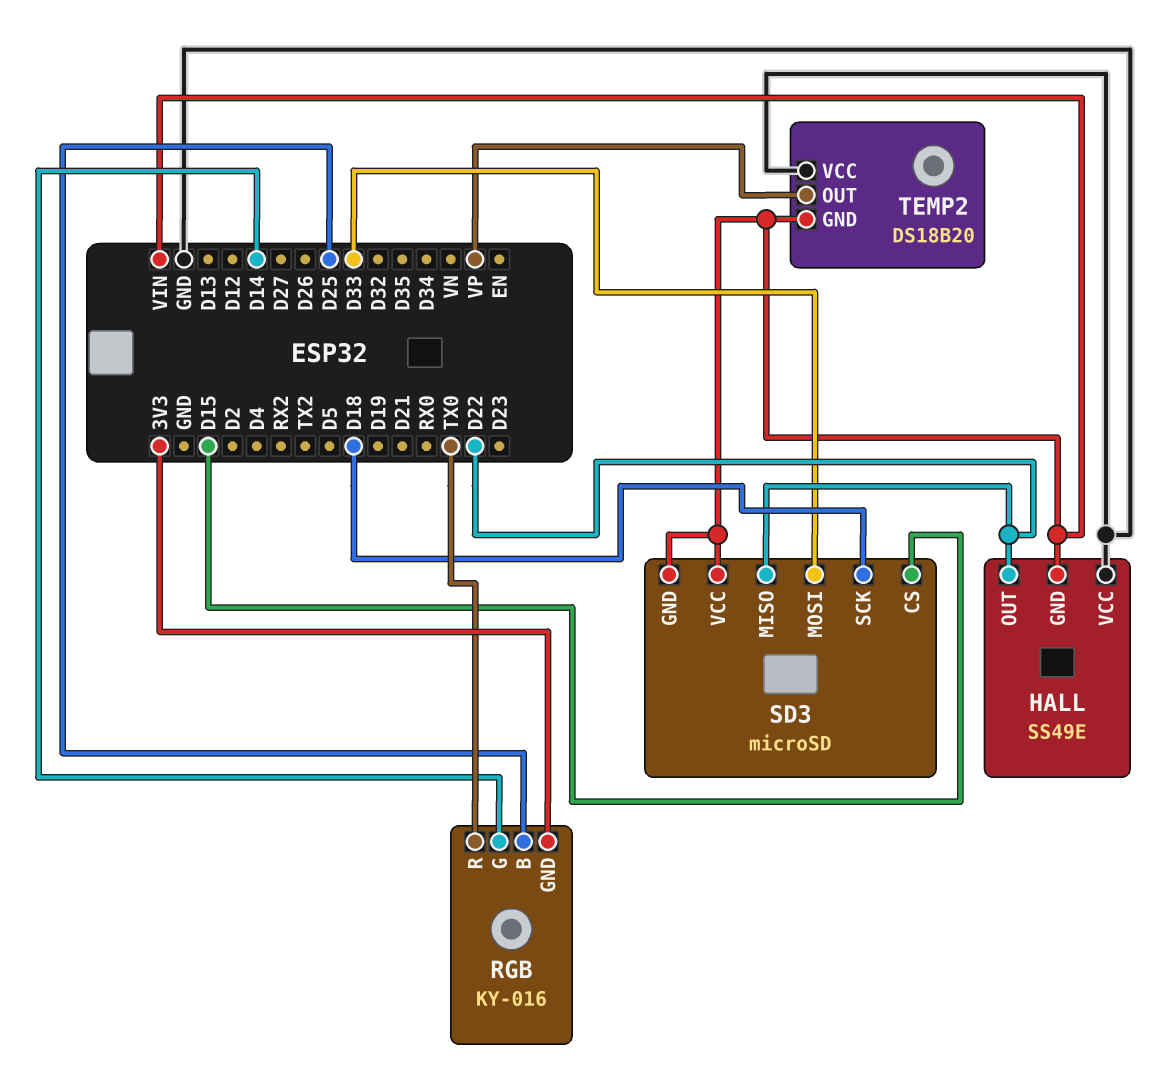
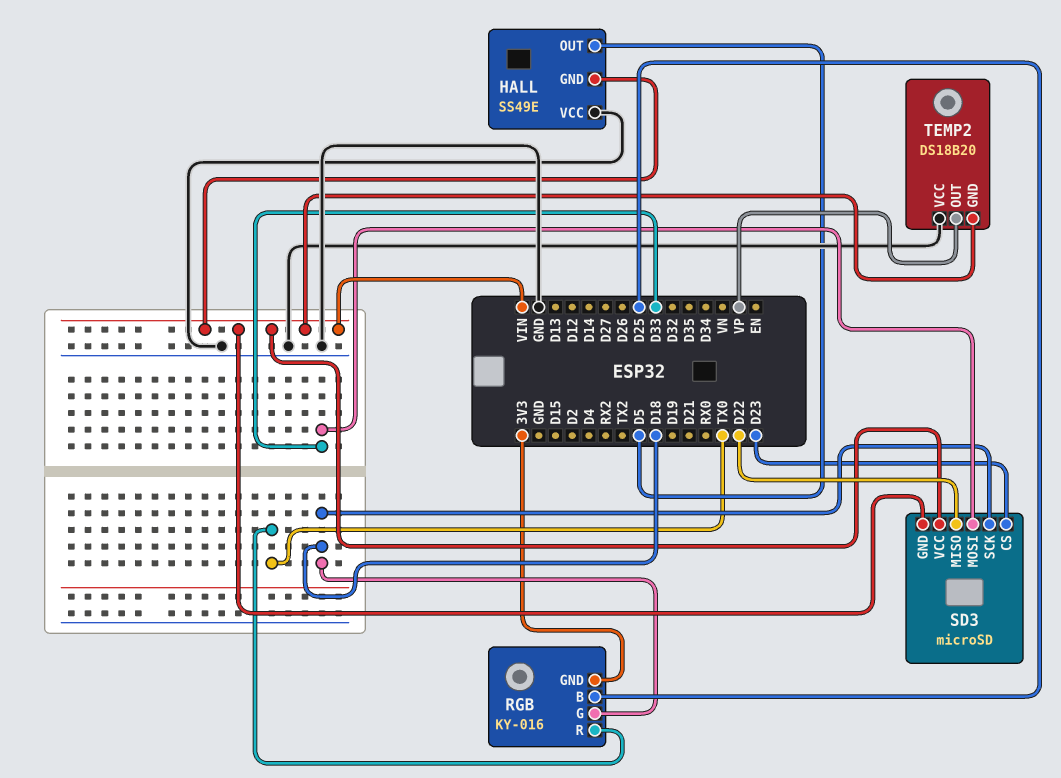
HALL pin OUT: D22 -> D5
RGB pin G: D14 -> D18
SD3 pin CS: D15 -> D23

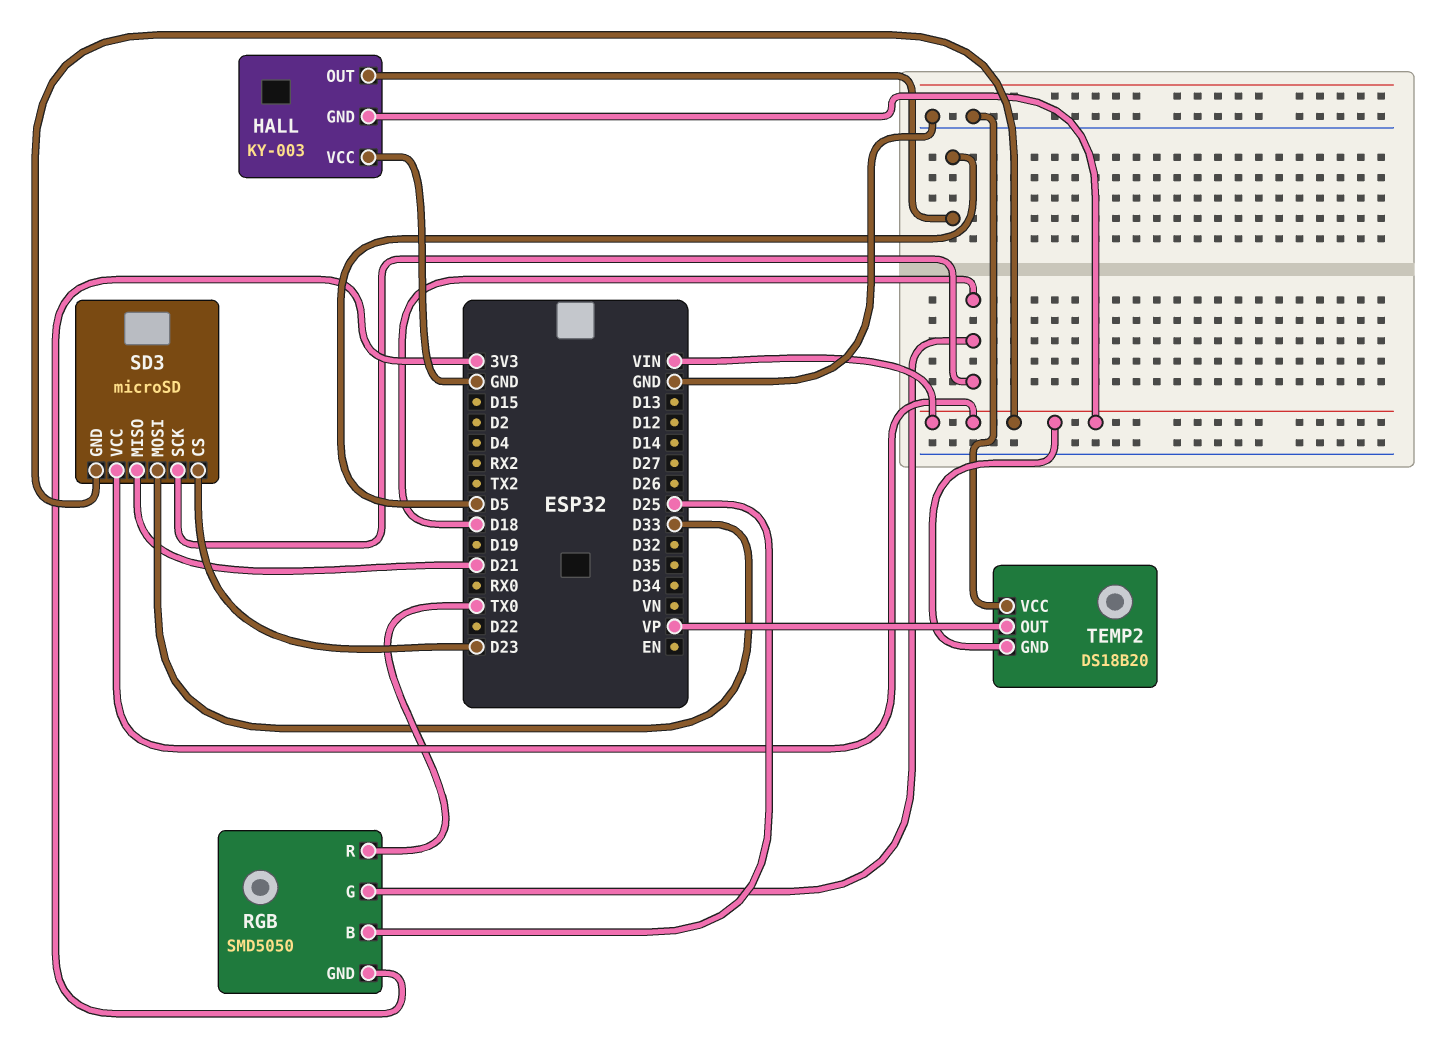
HALL: SS49E -> KY-003
RGB: KY-016 -> SMD5050
SD3 pin MISO: D22 -> D21

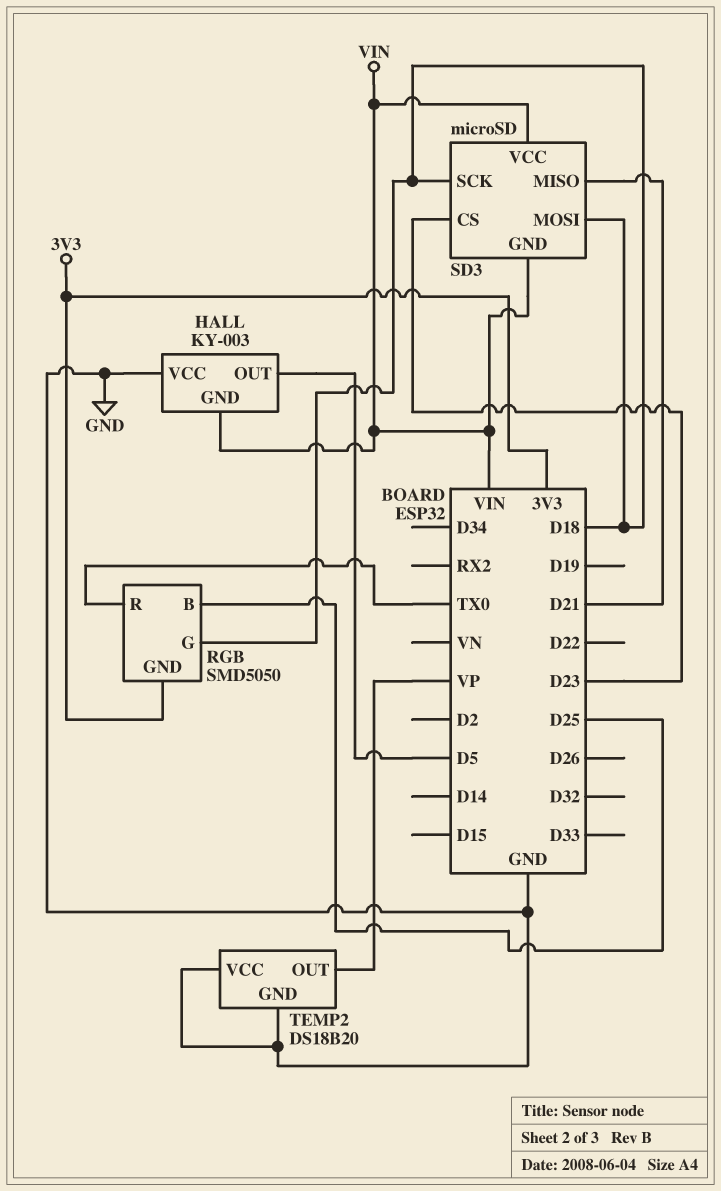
SD3 pin MOSI: D33 -> D18
TEMP2 pin GND: VIN -> GND

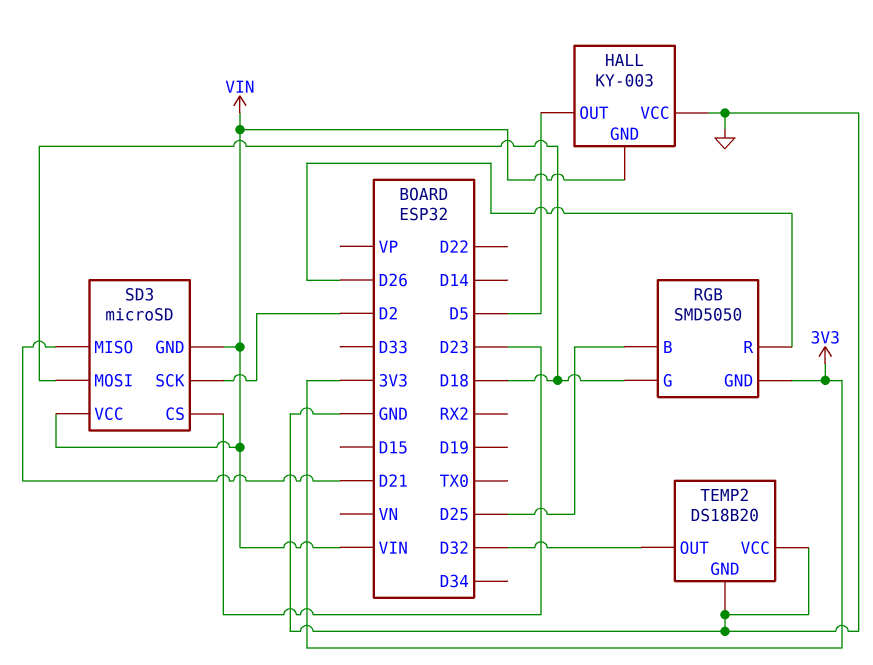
RGB pin R: TX0 -> D26
SD3 pin SCK: D18 -> D2
TEMP2 pin OUT: VP -> D32

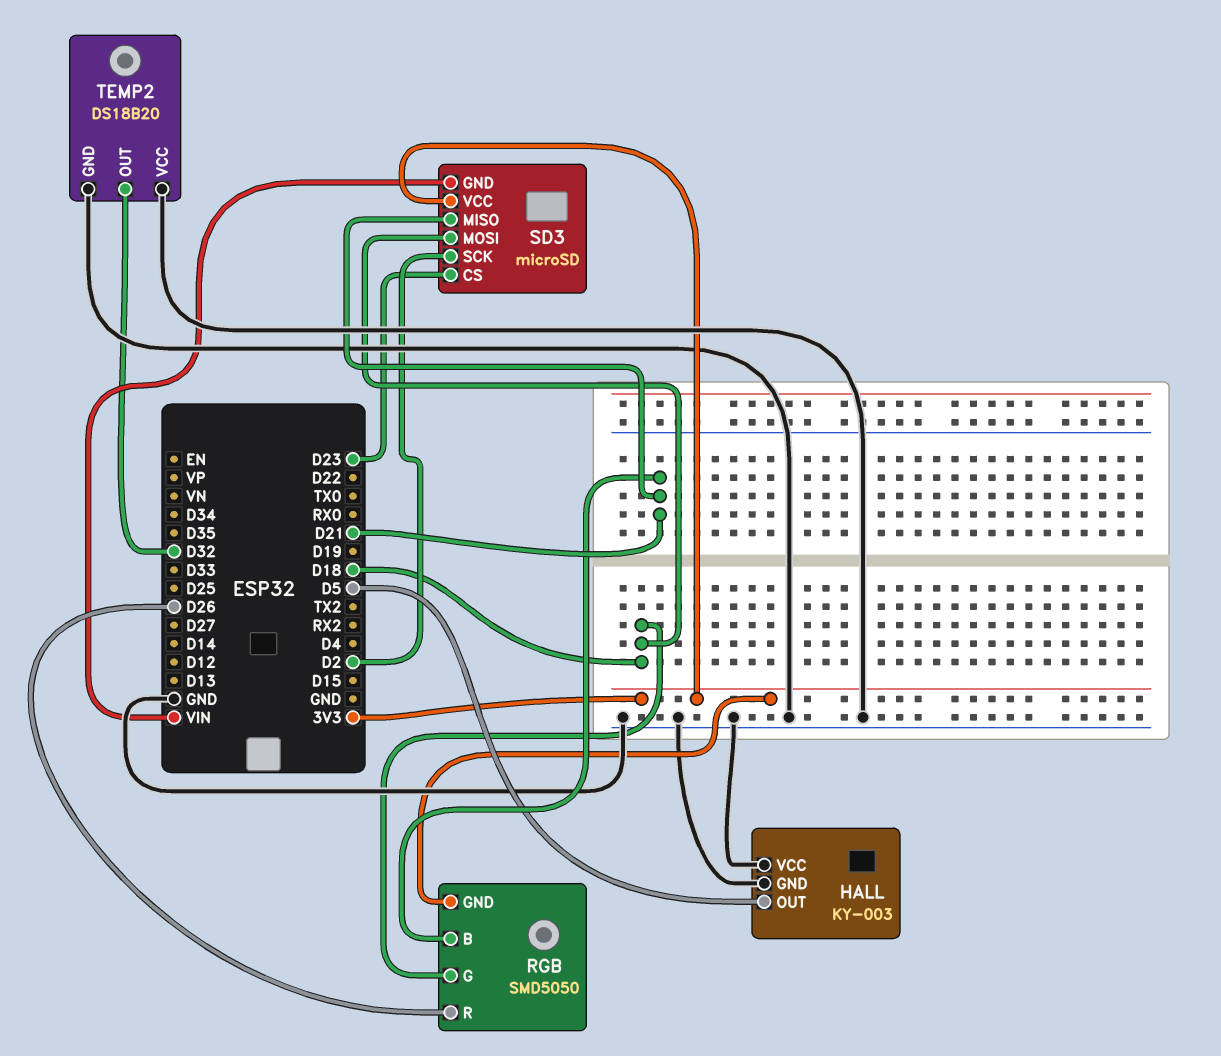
HALL pin GND: VIN -> GND
RGB pin B: D25 -> D21
SD3 pin VCC: VIN -> 3V3

